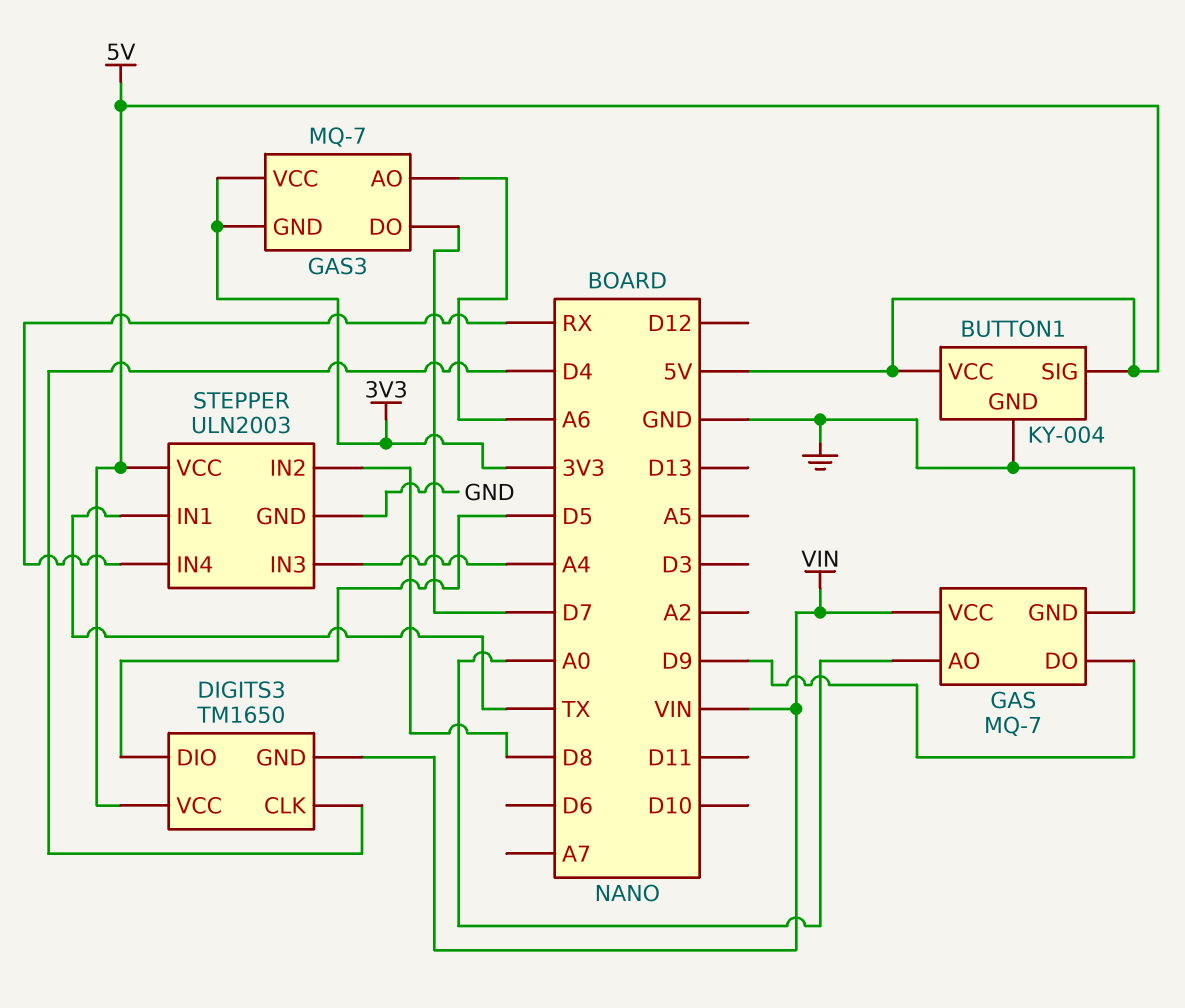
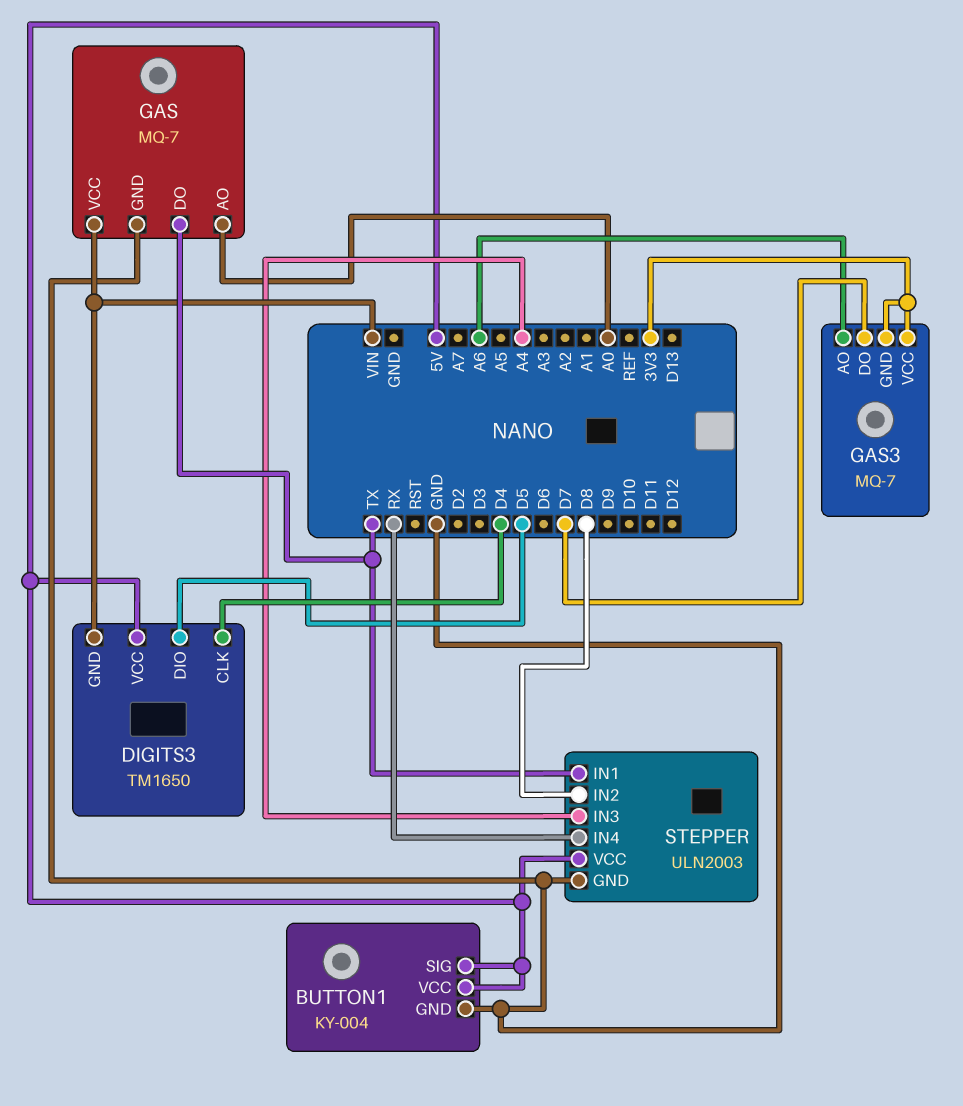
GAS pin DO: D9 -> TX

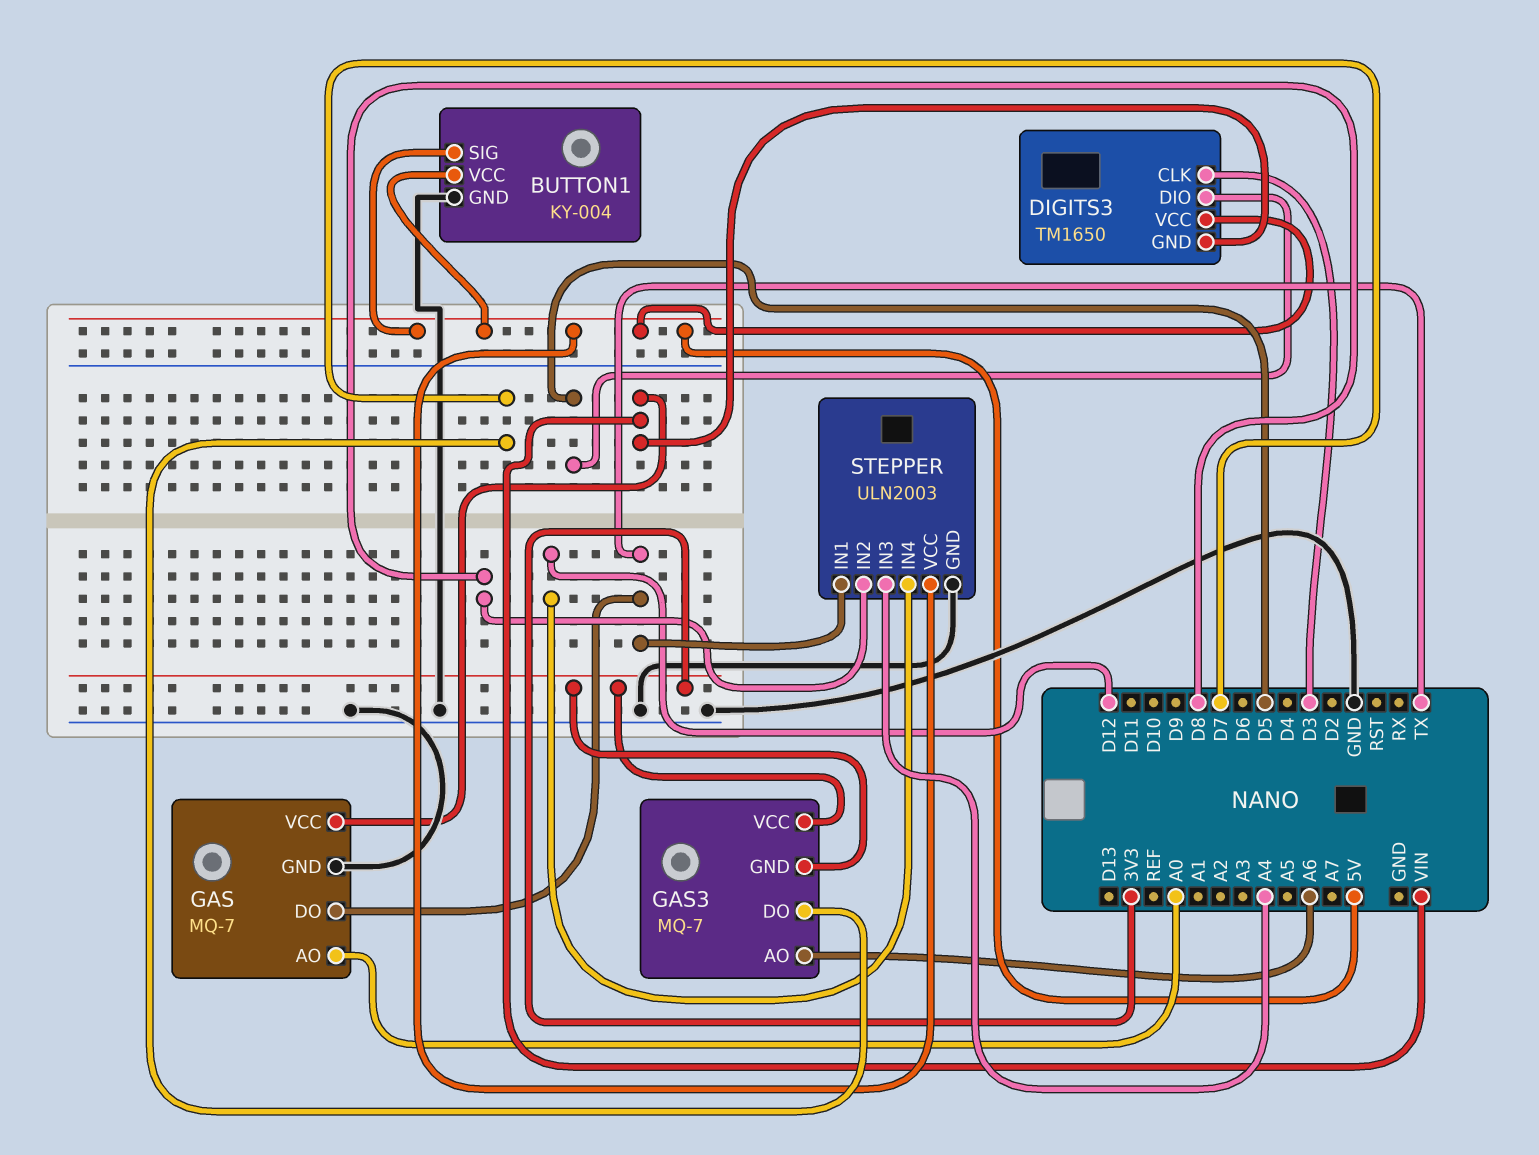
DIGITS3 pin CLK: D4 -> D3
STEPPER pin IN4: RX -> D12

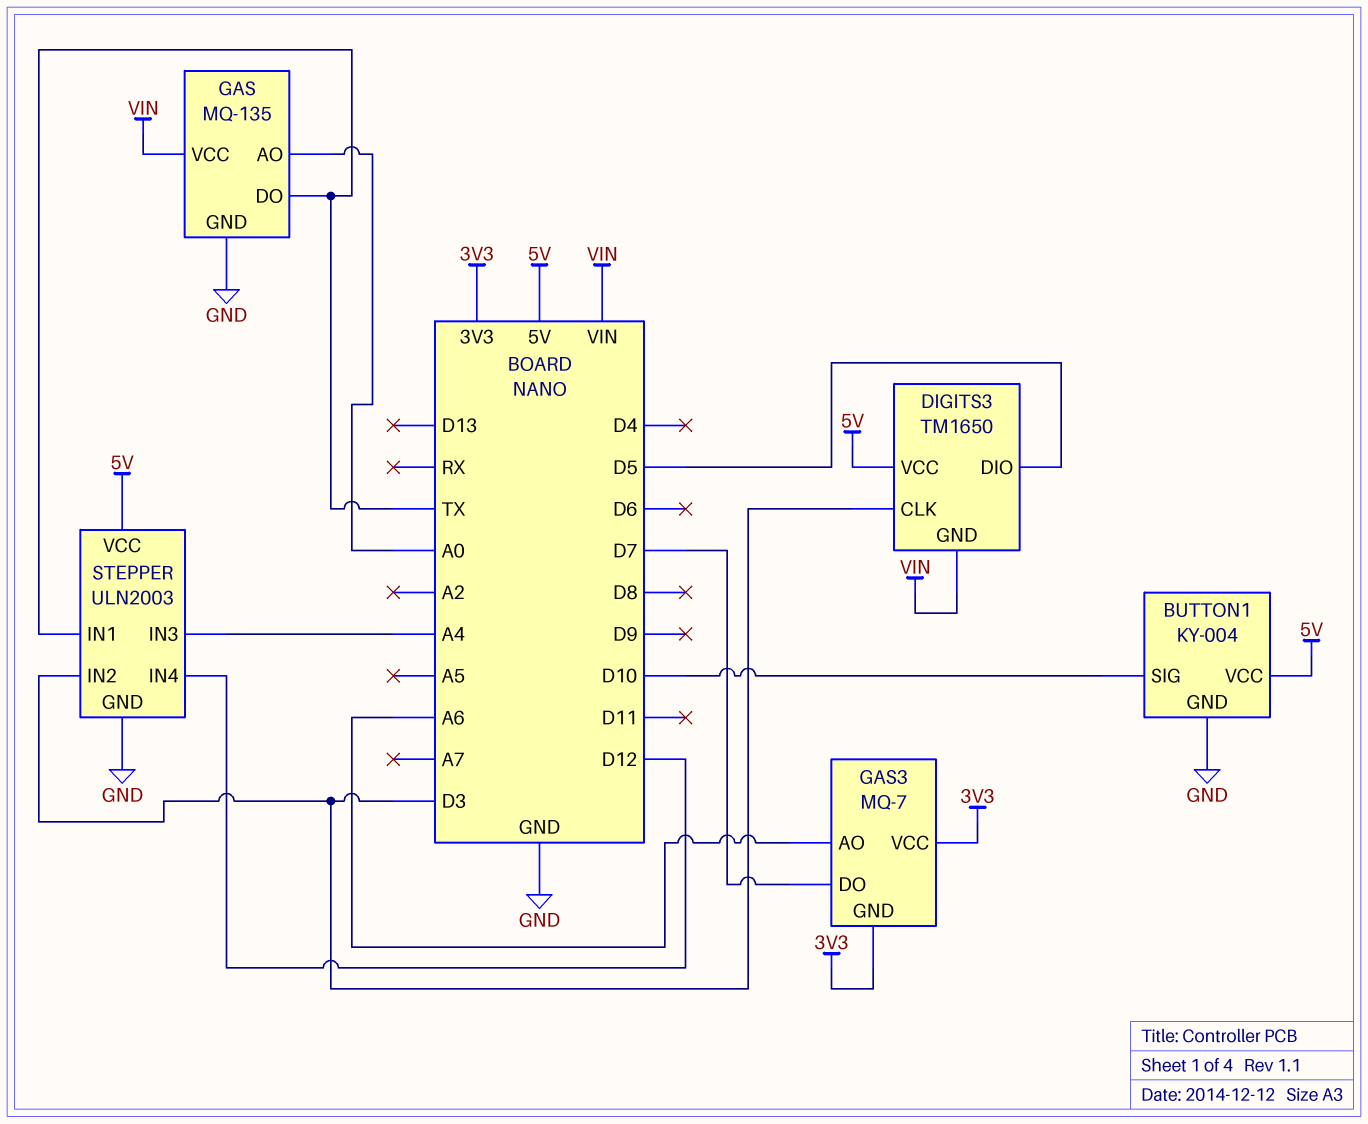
BUTTON1 pin SIG: 5V -> D10
GAS: MQ-7 -> MQ-135
STEPPER pin IN2: D8 -> D3

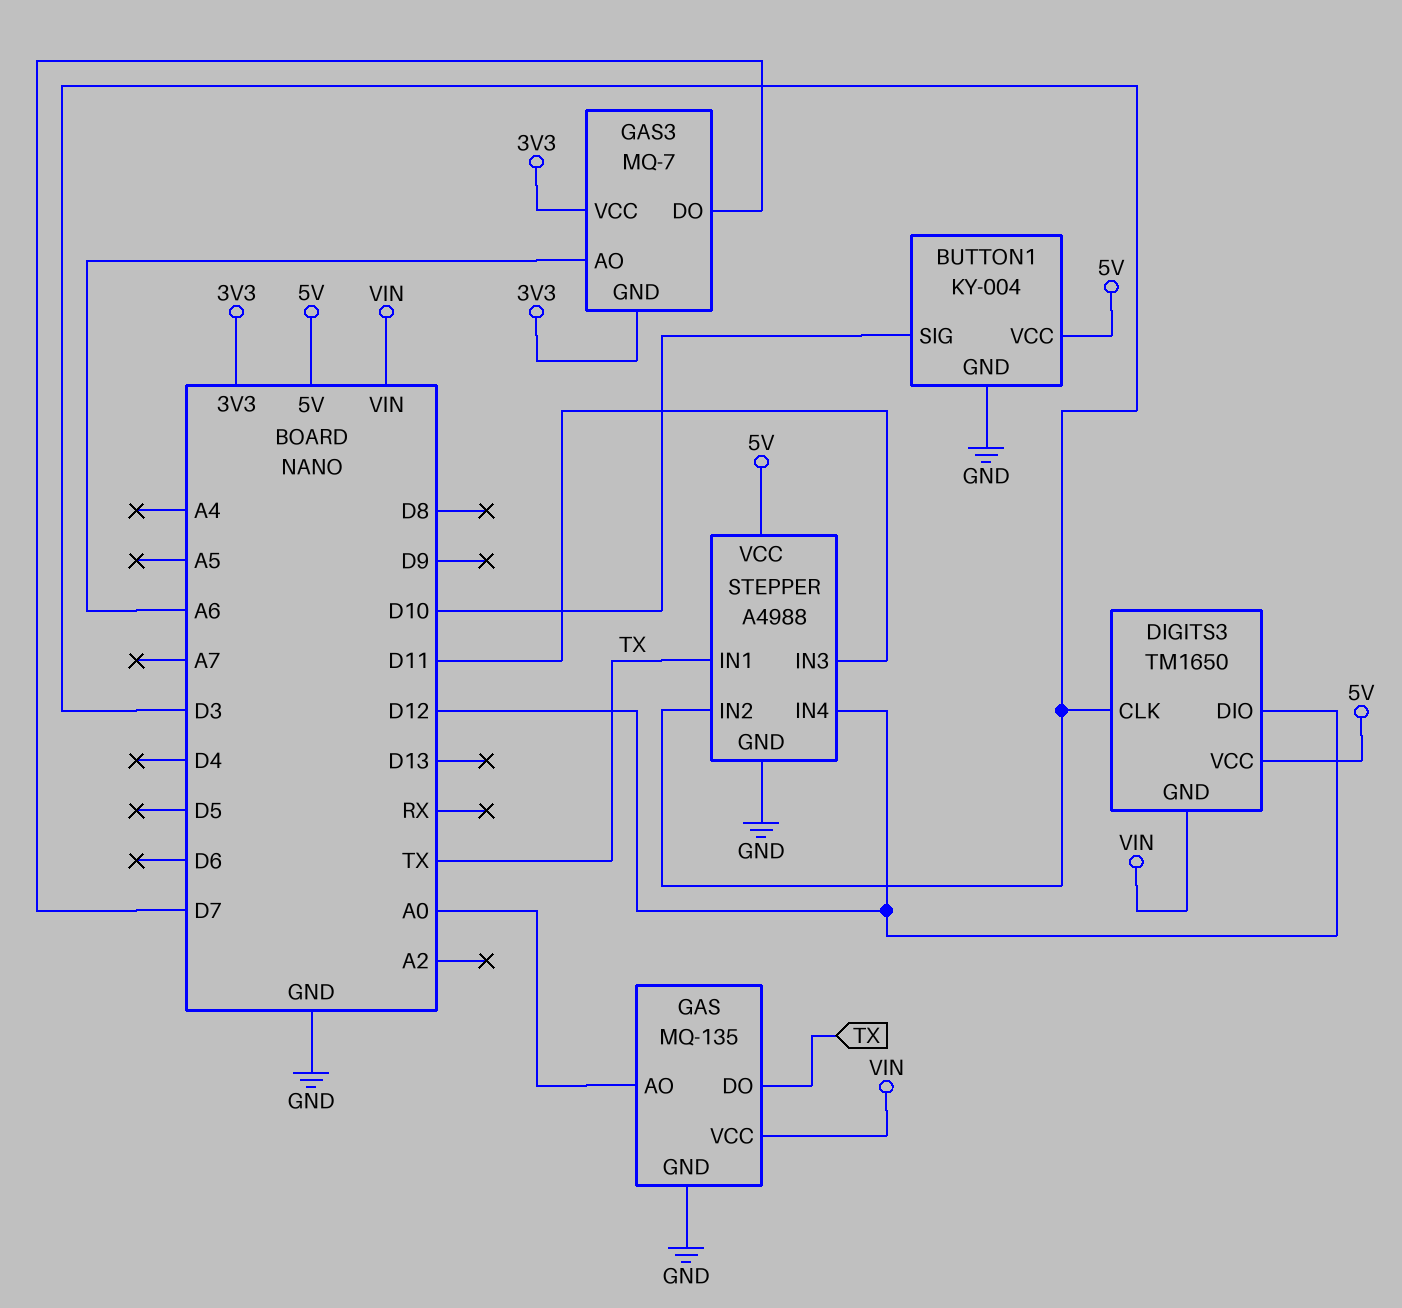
DIGITS3 pin DIO: D5 -> D12
STEPPER: ULN2003 -> A4988
STEPPER pin IN3: A4 -> D11

